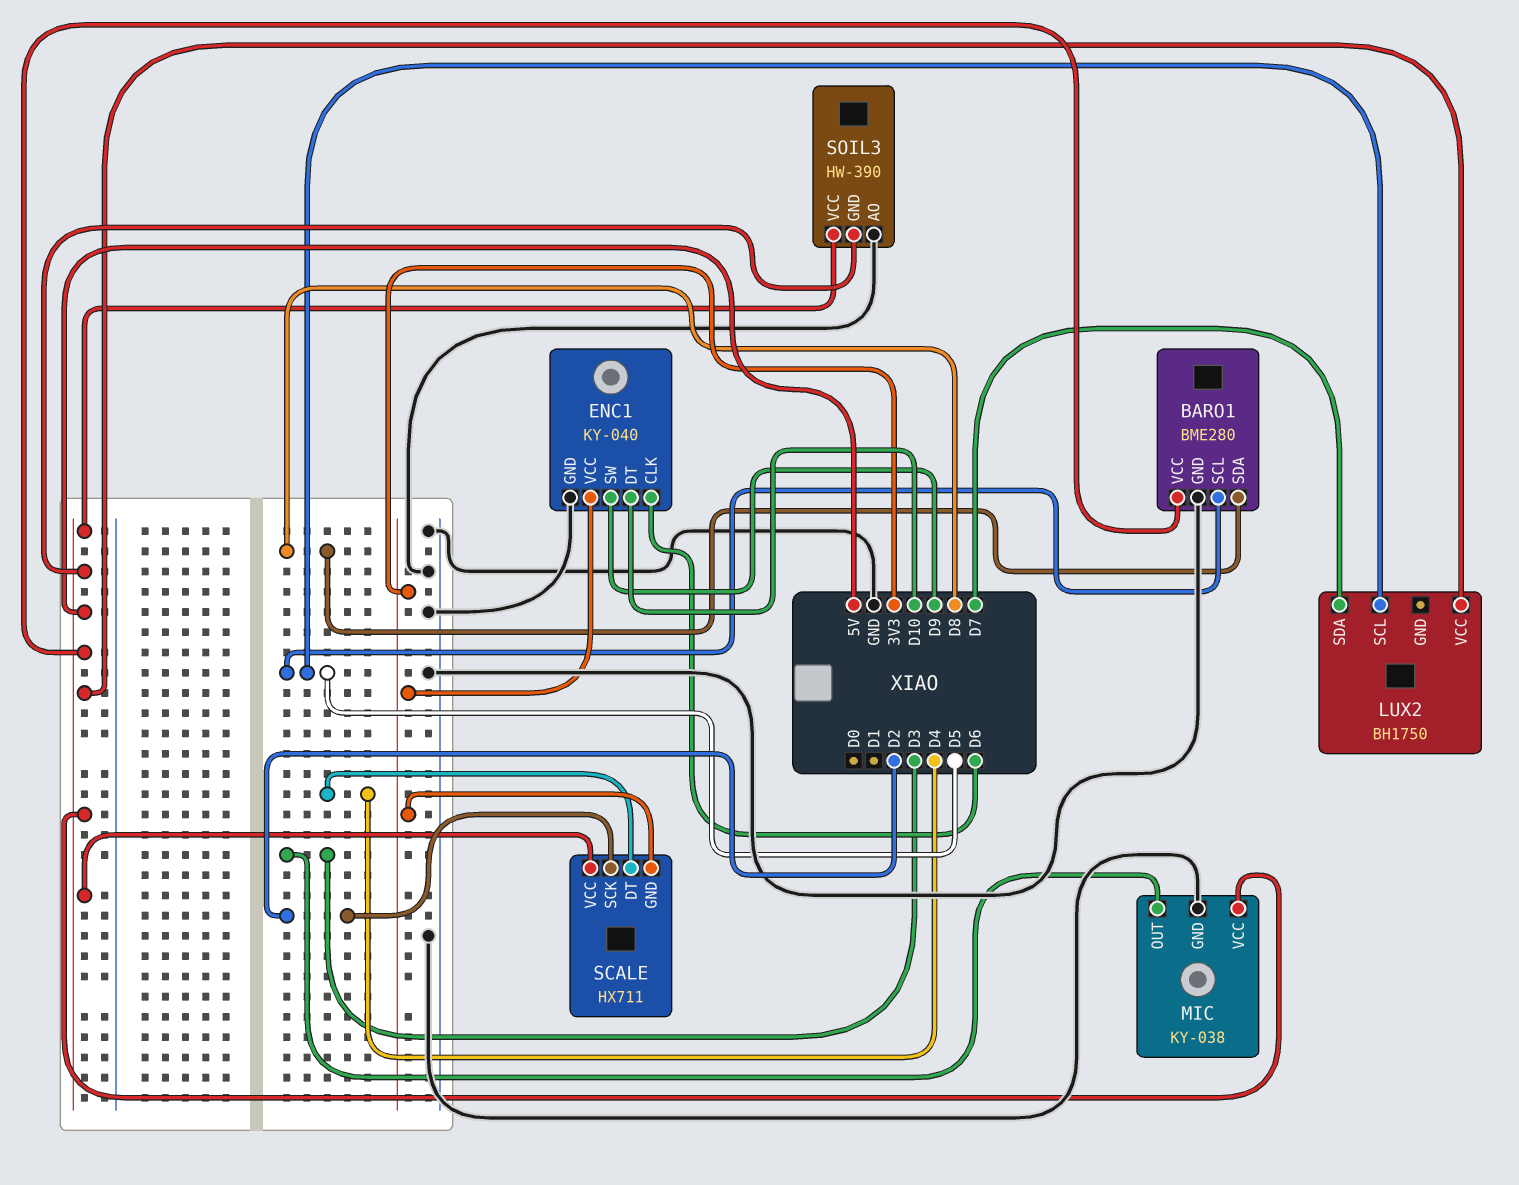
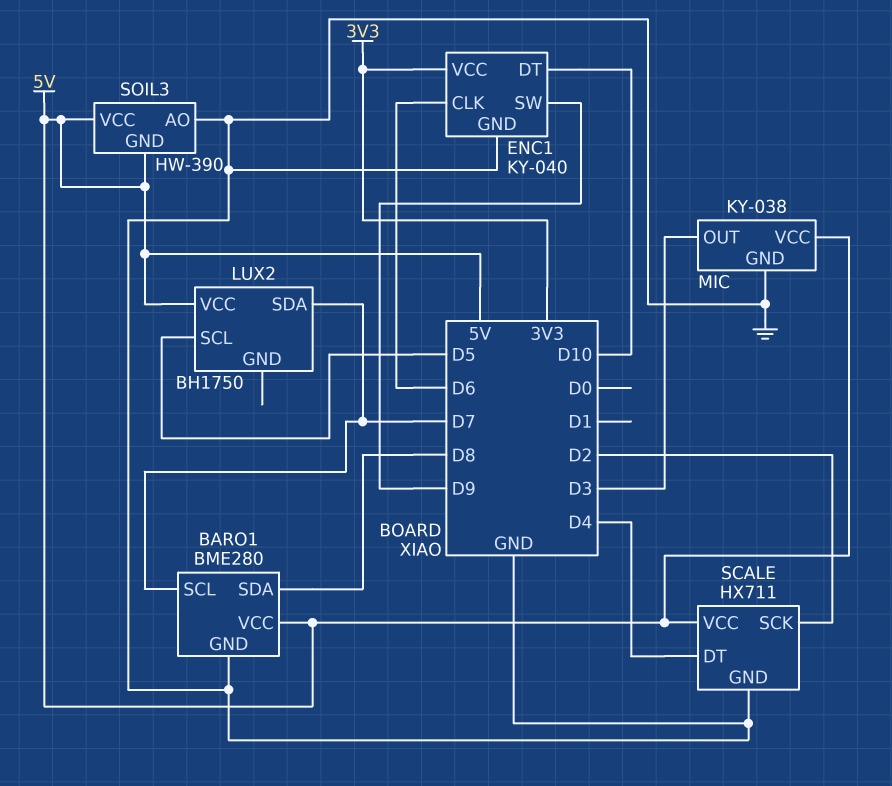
BARO1 pin SCL: D5 -> D7
SCALE pin GND: 3V3 -> GND

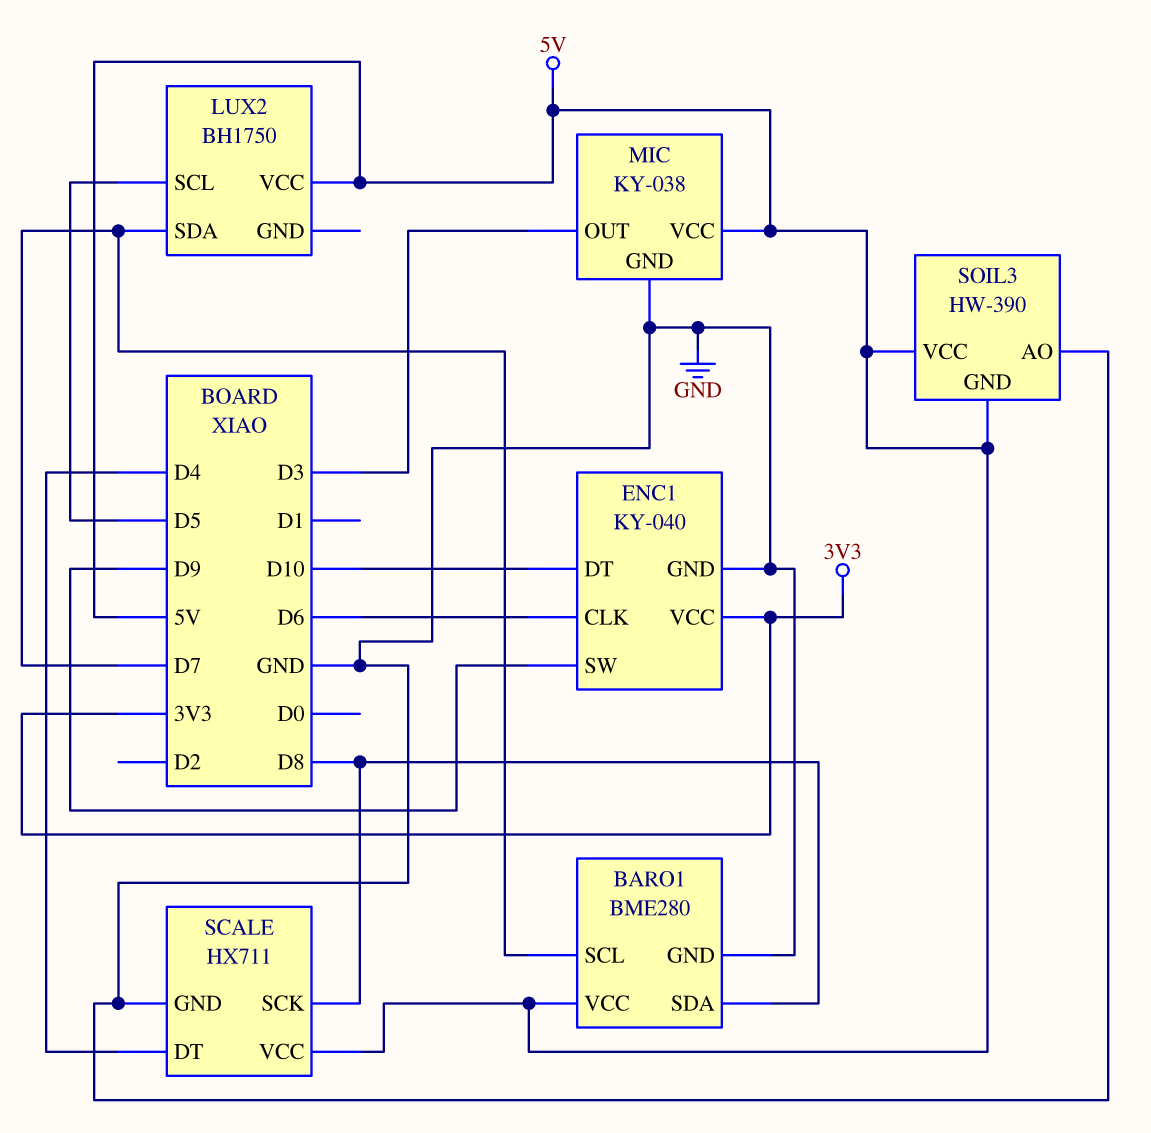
SCALE pin SCK: D2 -> D8

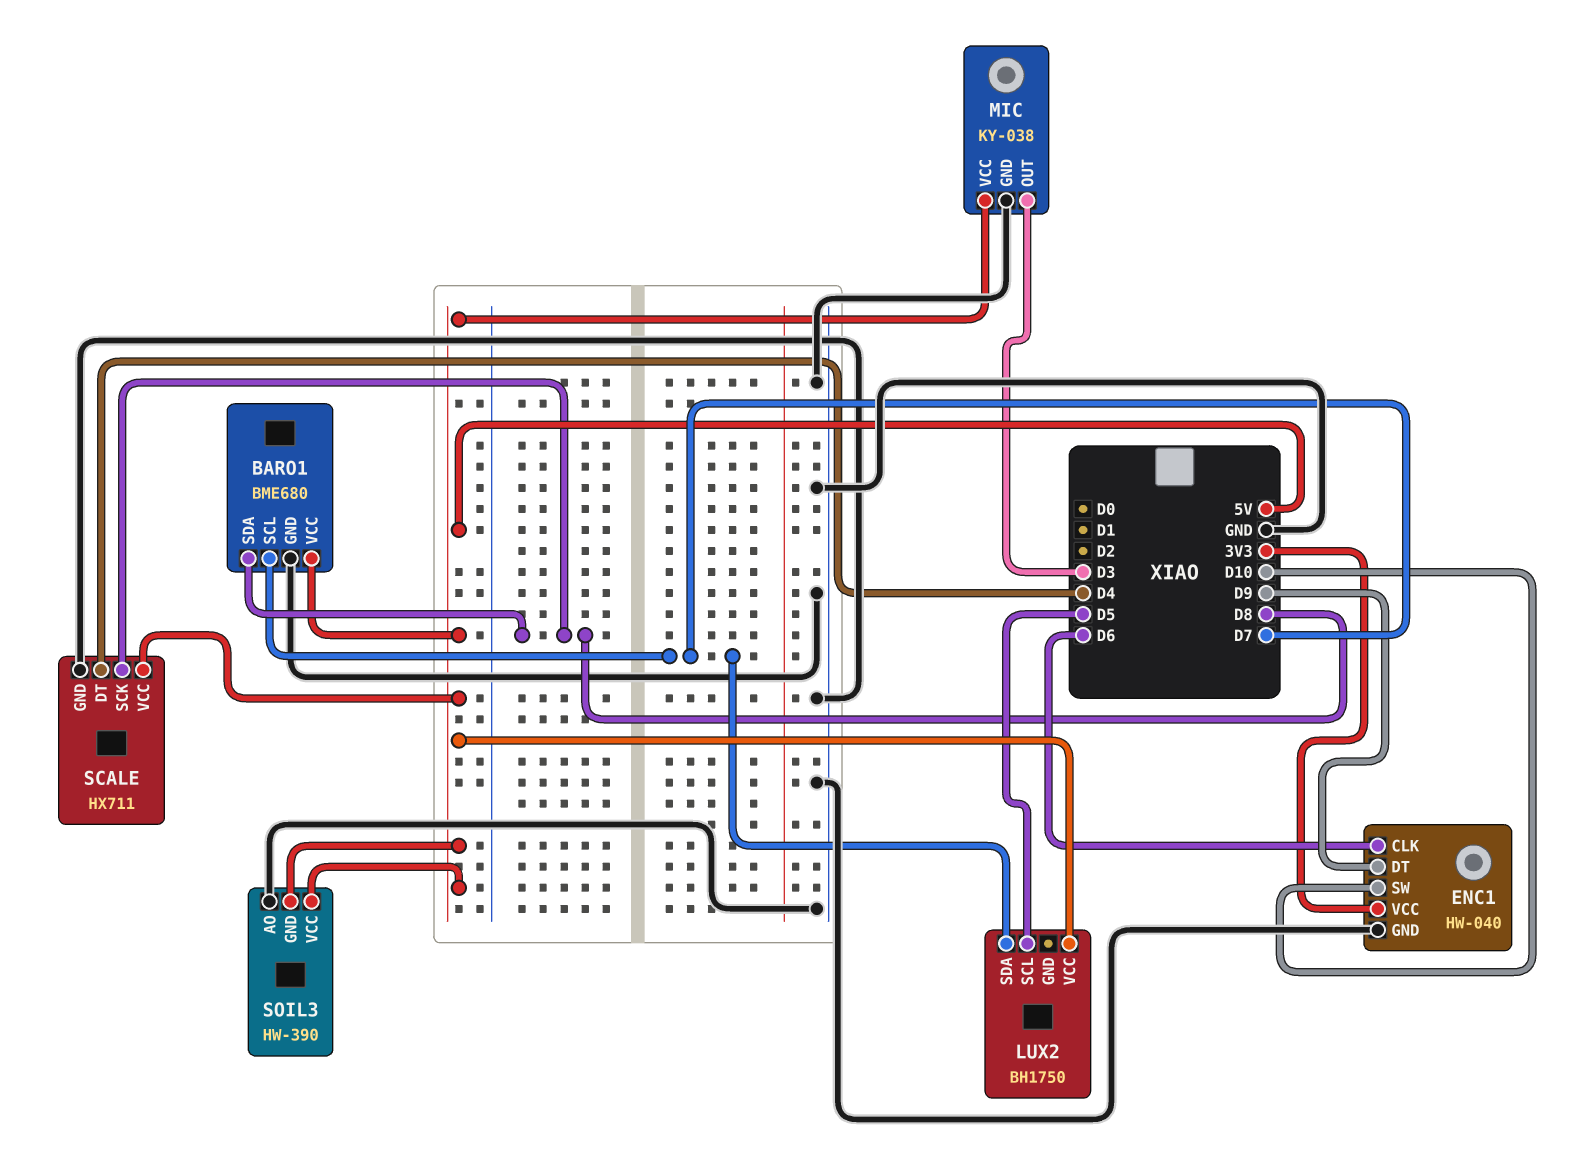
BARO1: BME280 -> BME680
ENC1: KY-040 -> HW-040
ENC1 pin DT: D10 -> D9
ENC1 pin SW: D9 -> D10

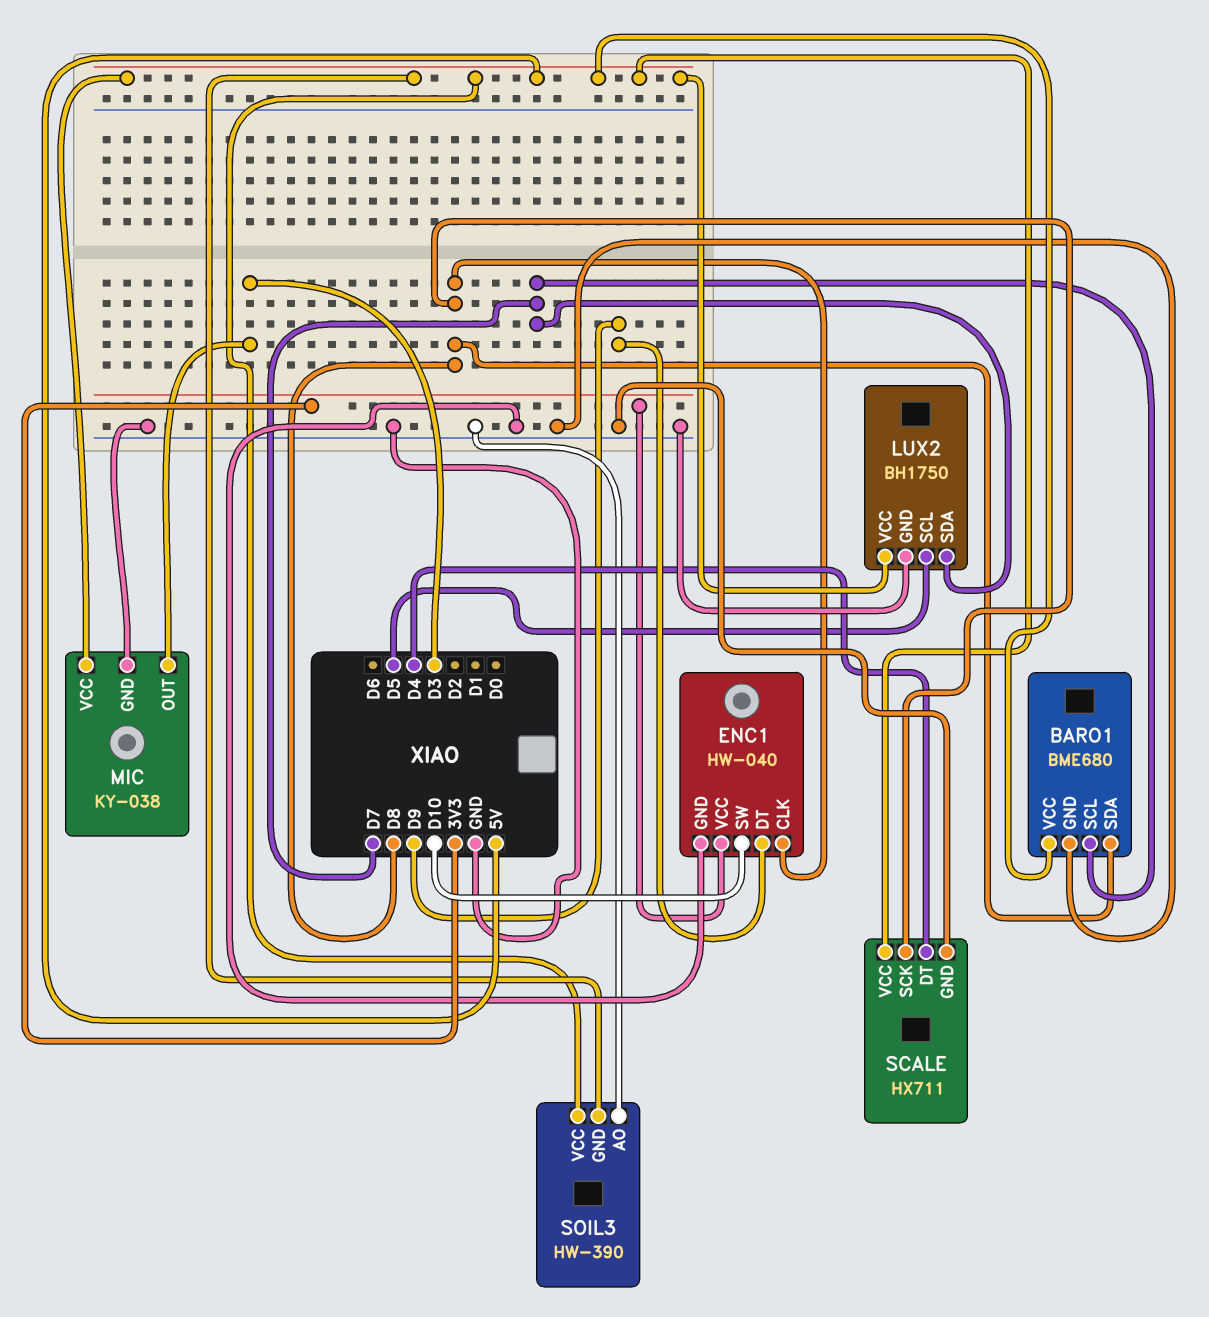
ENC1 pin CLK: D6 -> D8
LUX2 pin GND: none -> GND

